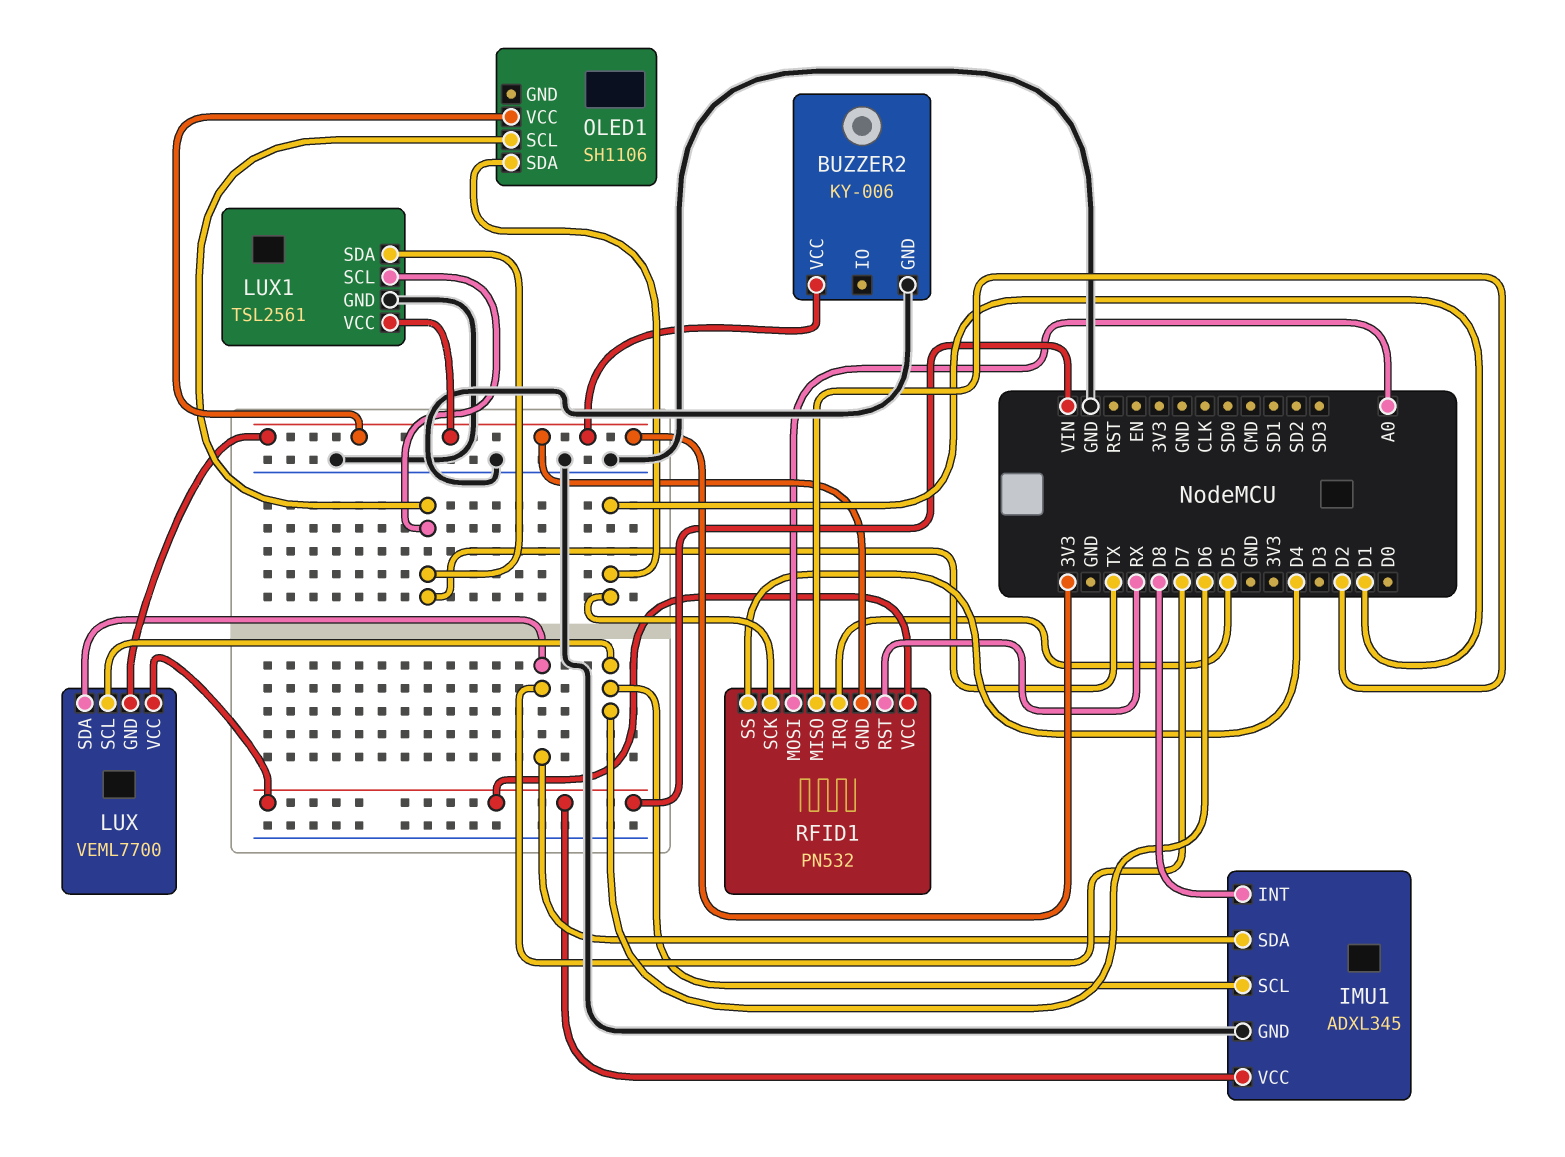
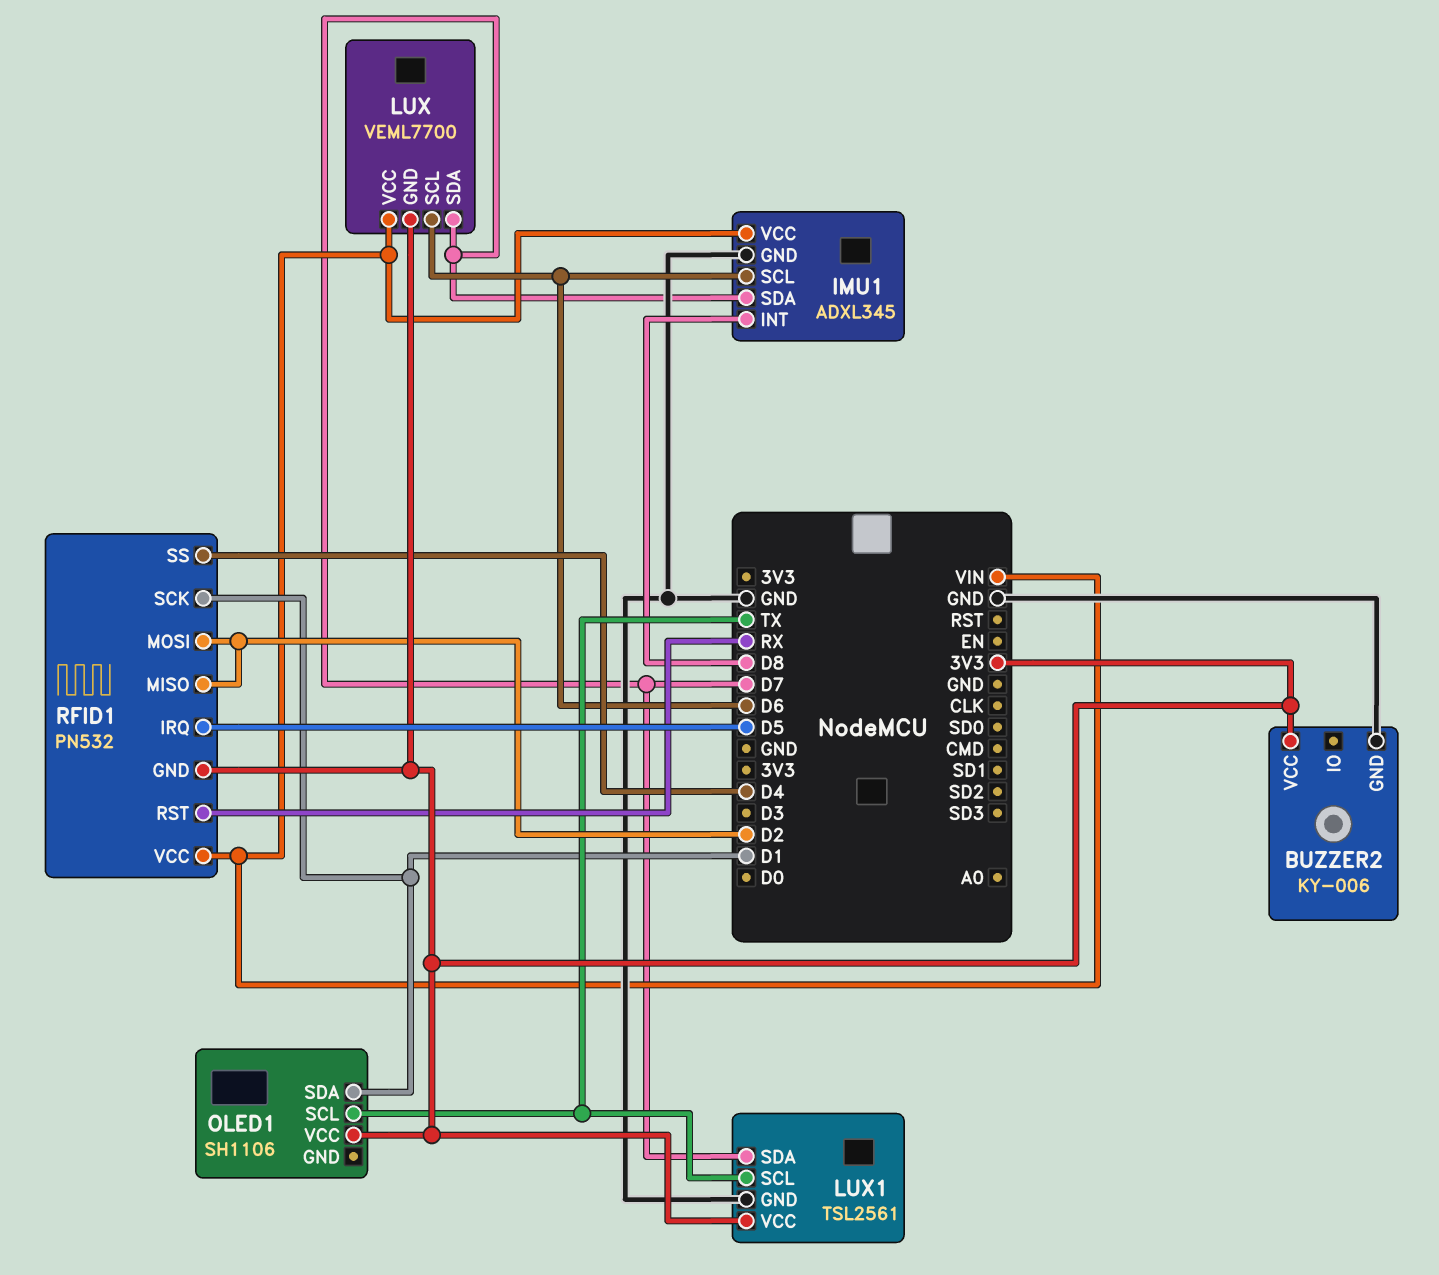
LUX1 pin SDA: TX -> D7
RFID1 pin MOSI: A0 -> D2

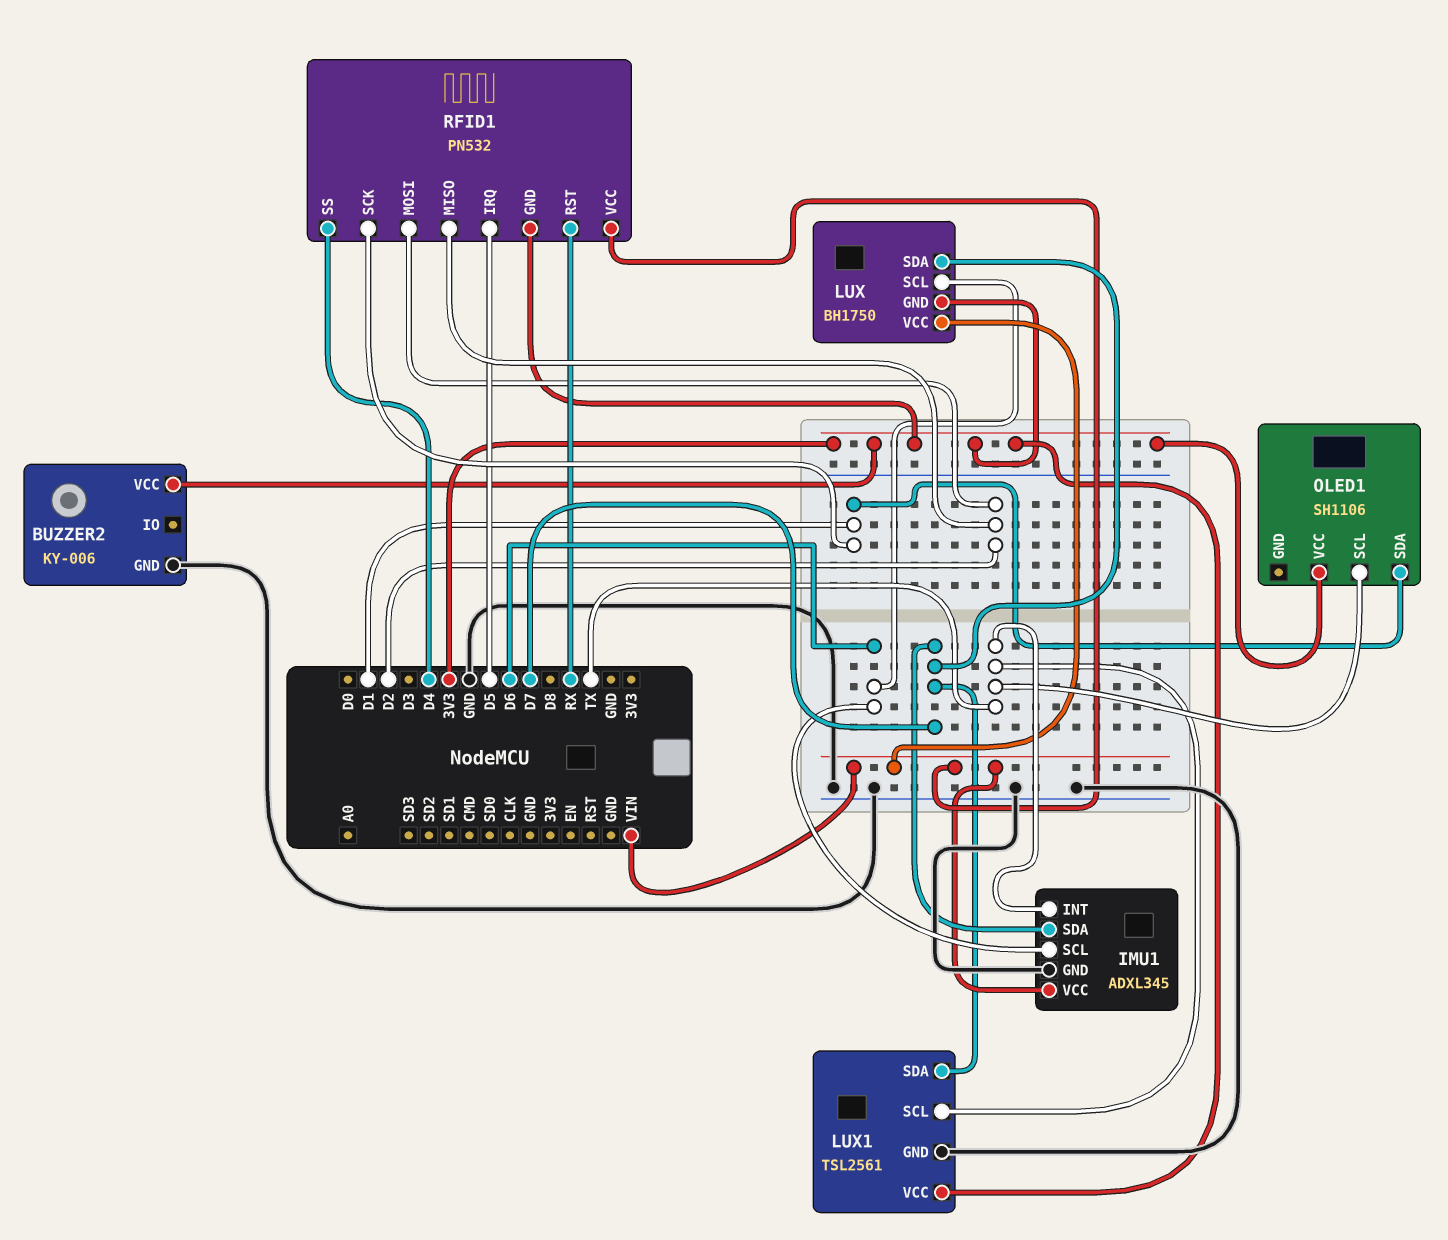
IMU1 pin INT: D8 -> TX
LUX: VEML7700 -> BH1750

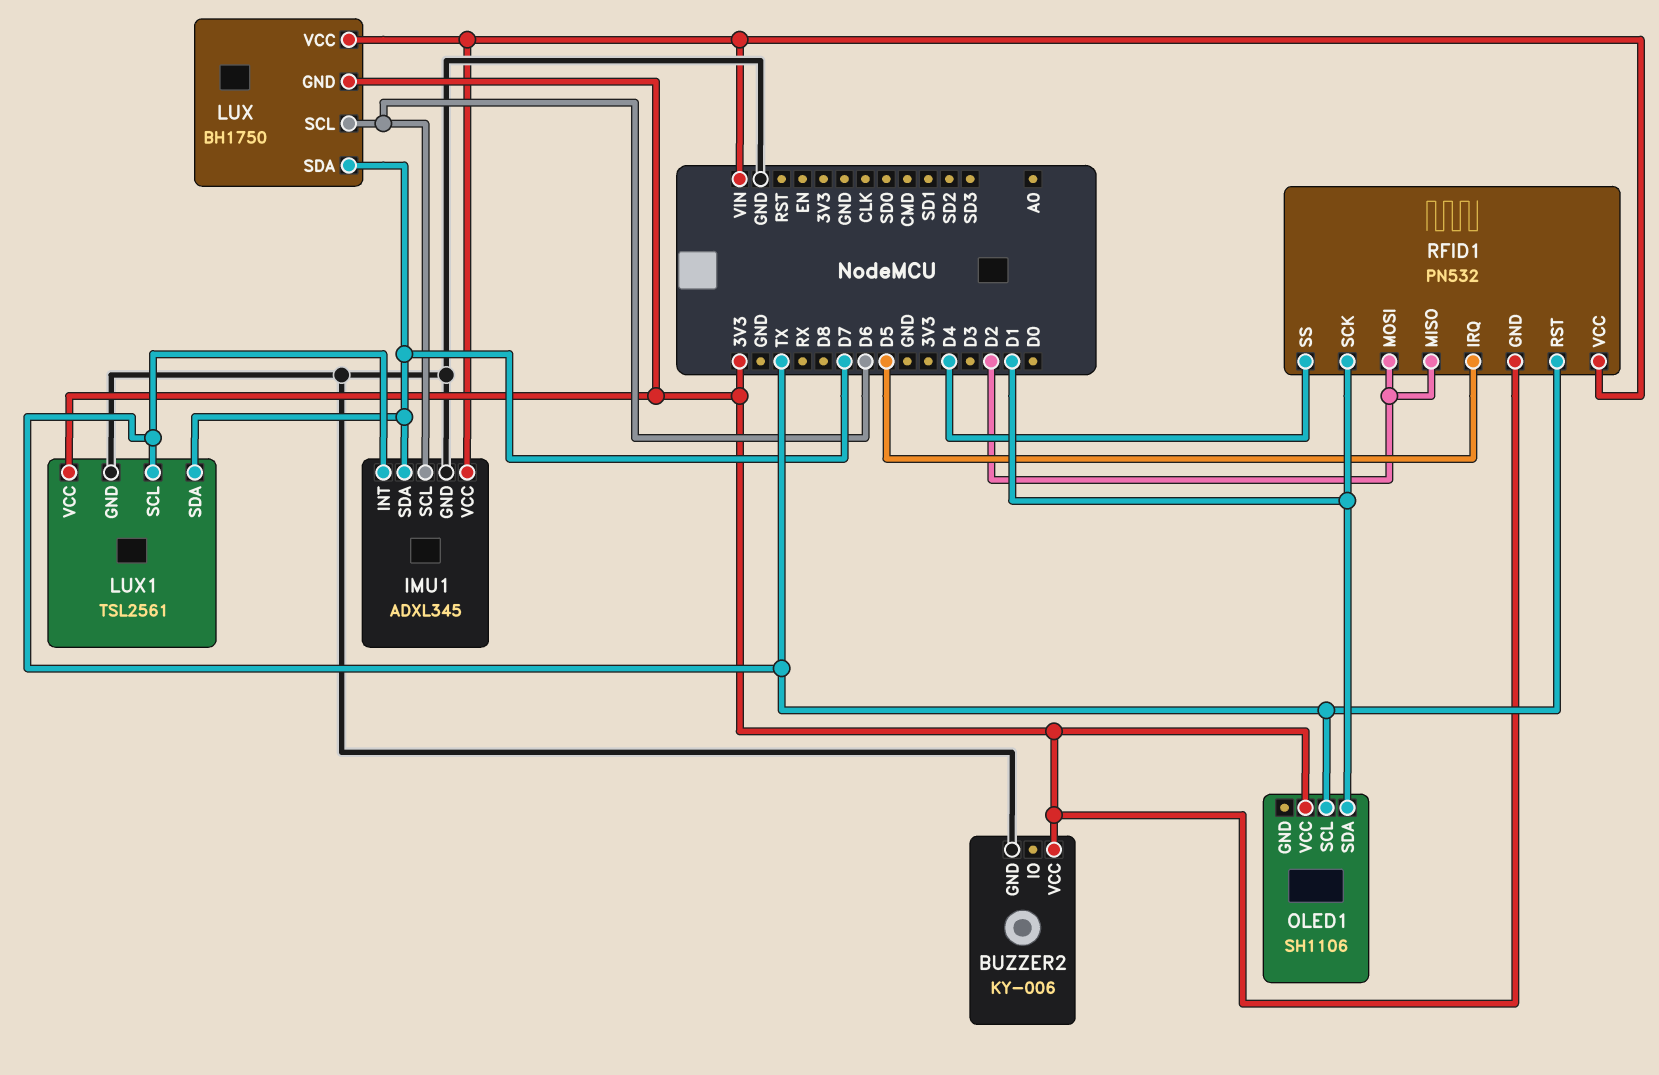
RFID1 pin RST: RX -> TX

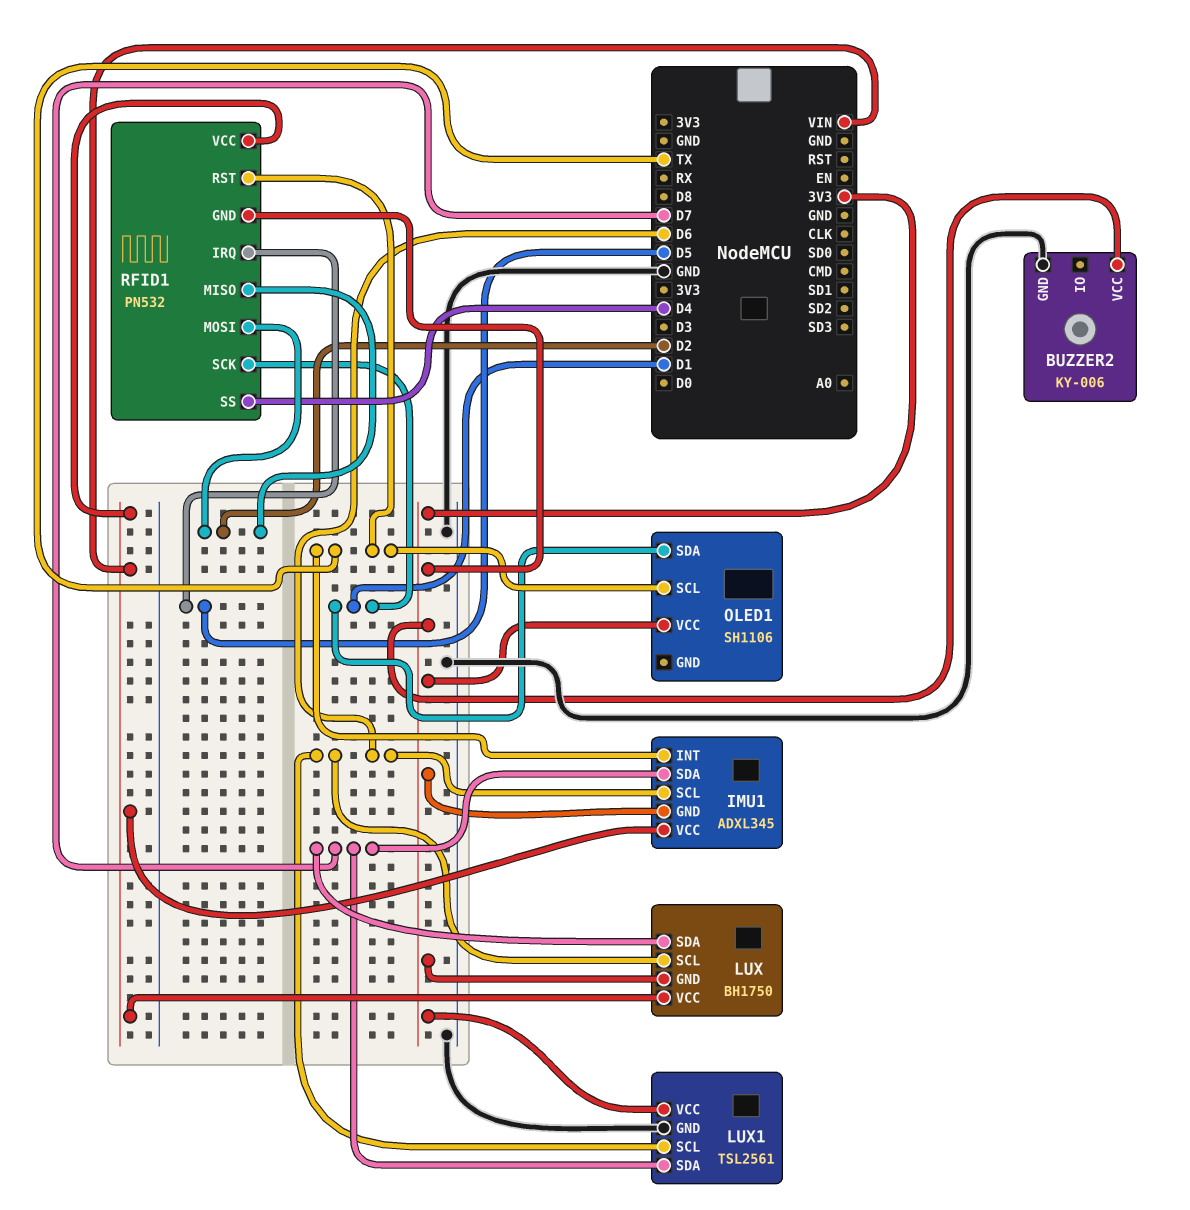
IMU1 pin GND: GND -> 3V3
LUX1 pin SCL: TX -> D6

